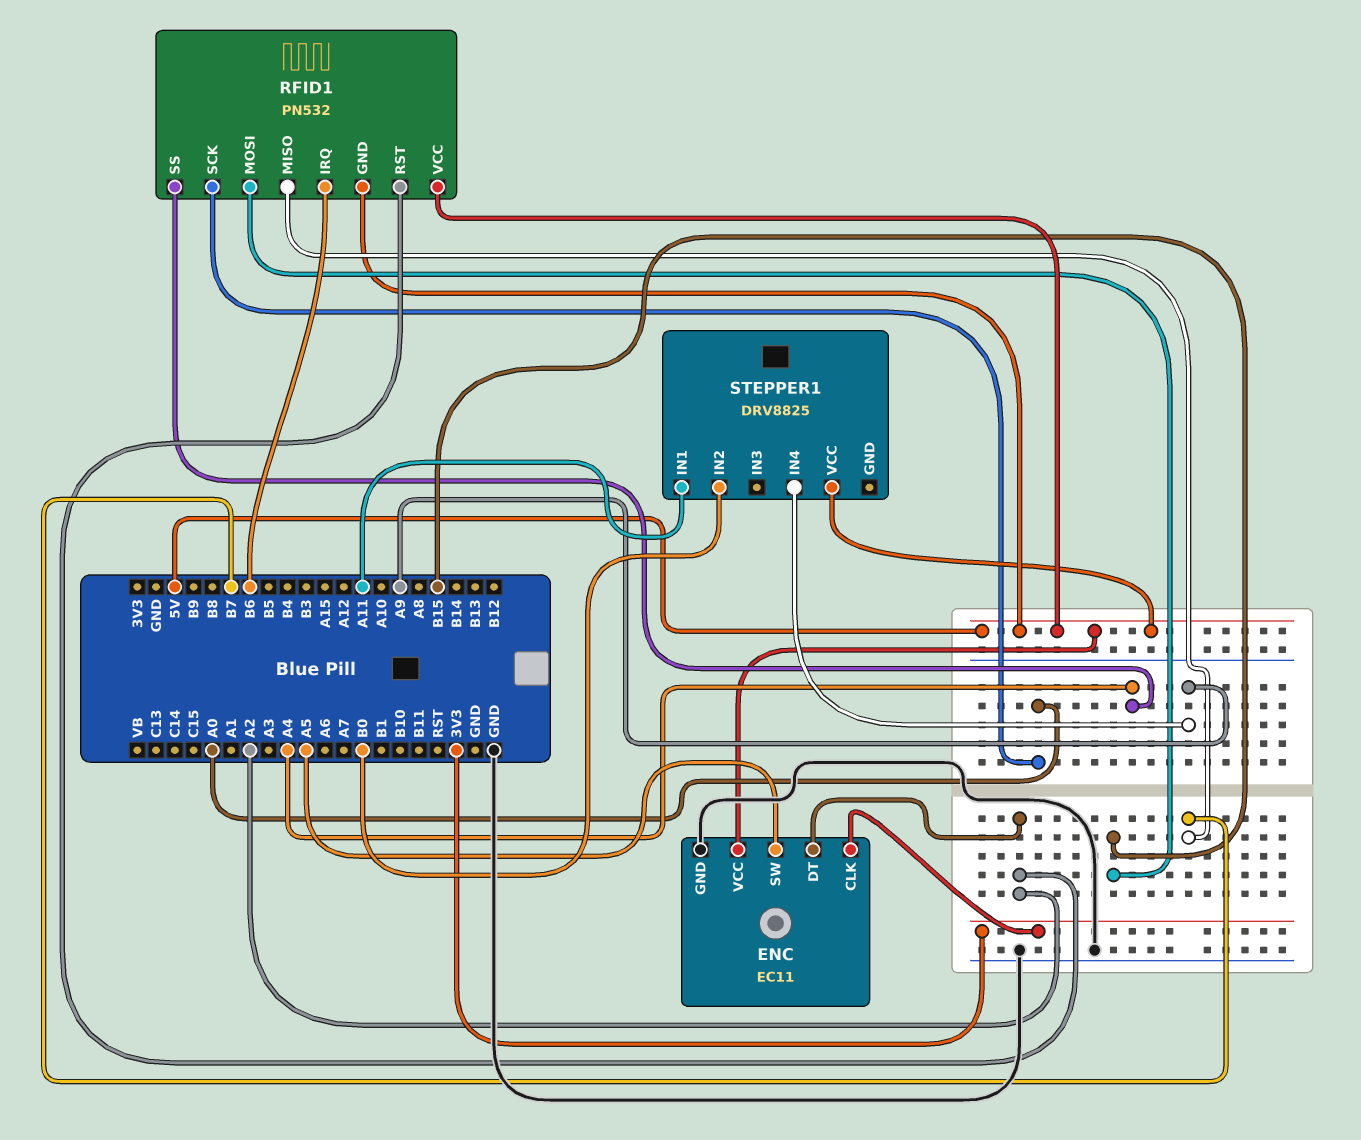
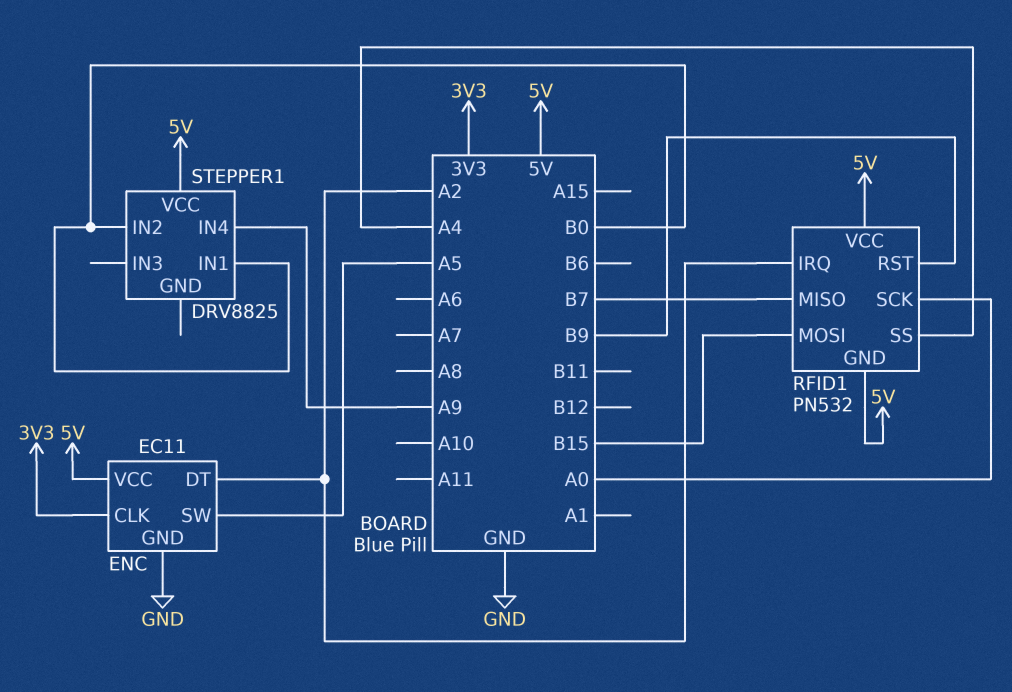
RFID1 pin IRQ: B6 -> A2
RFID1 pin RST: A2 -> B9
STEPPER1 pin IN1: A11 -> B0

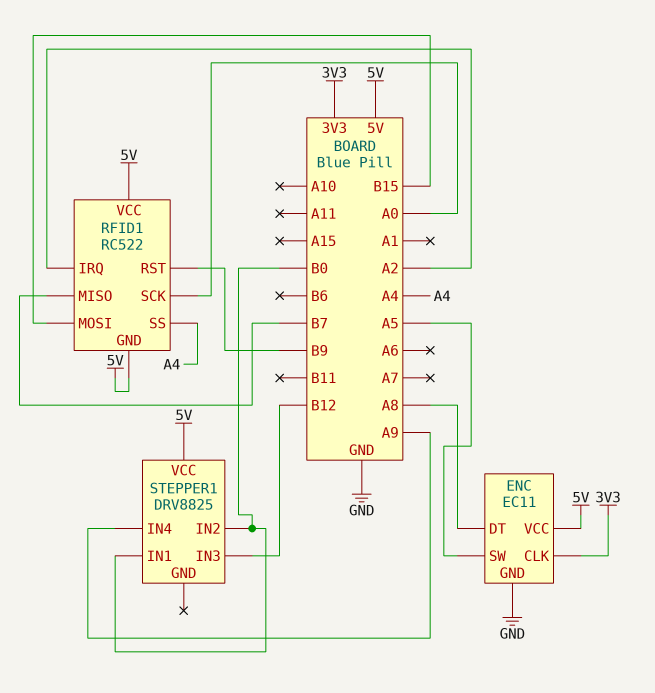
ENC pin DT: A2 -> A8
RFID1: PN532 -> RC522
STEPPER1 pin IN3: none -> B12

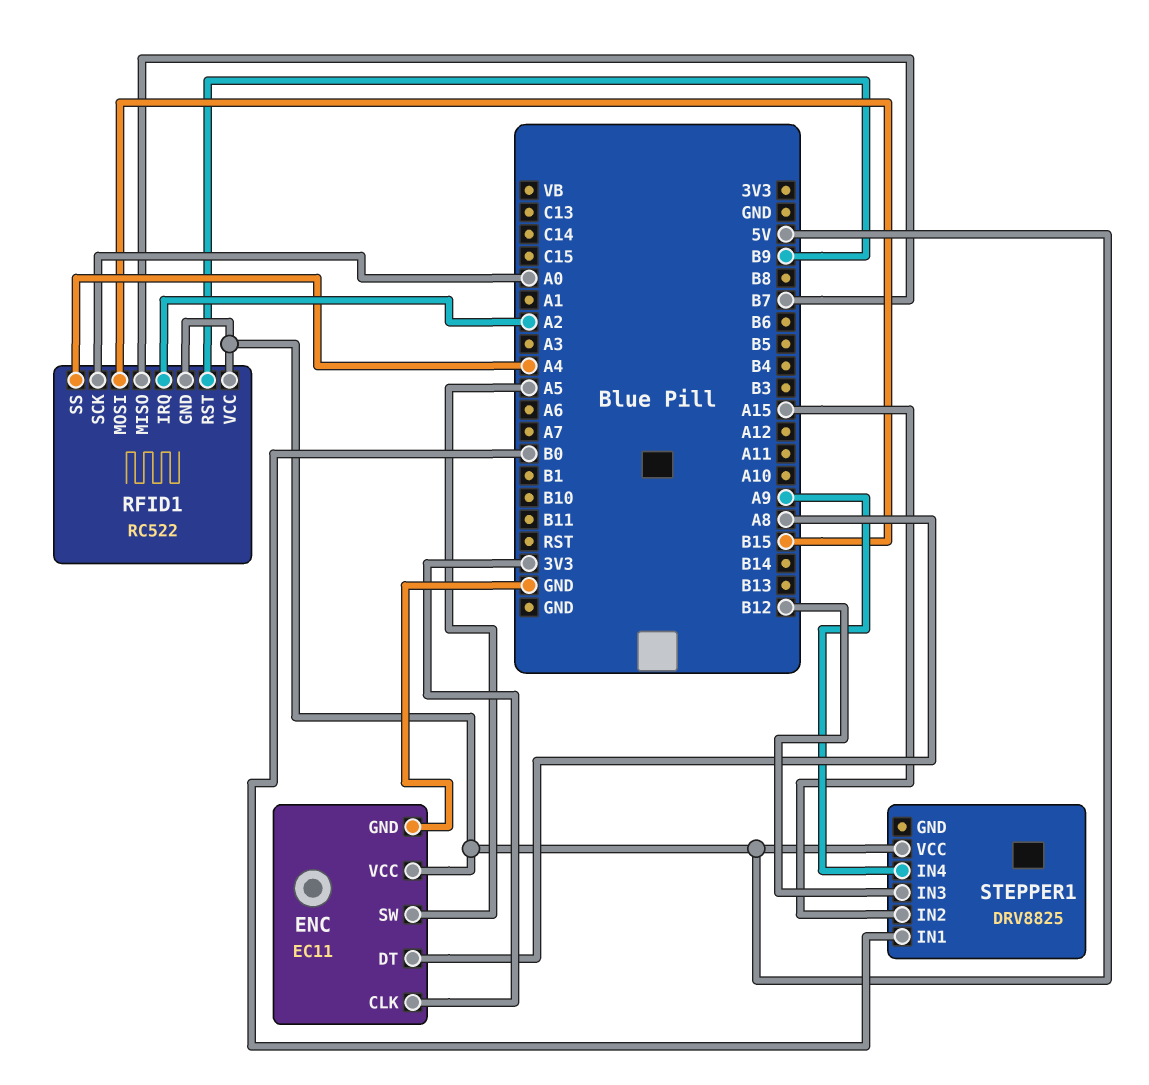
STEPPER1 pin IN2: B0 -> A15

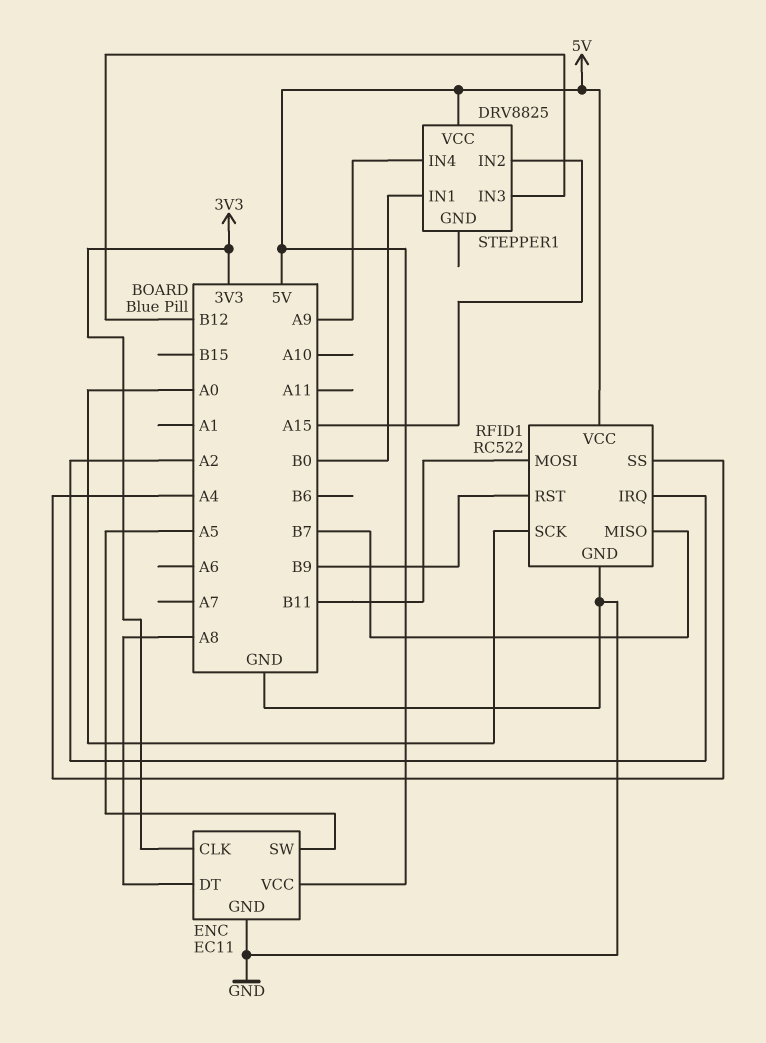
RFID1 pin GND: 5V -> GND
RFID1 pin MOSI: B15 -> B11

